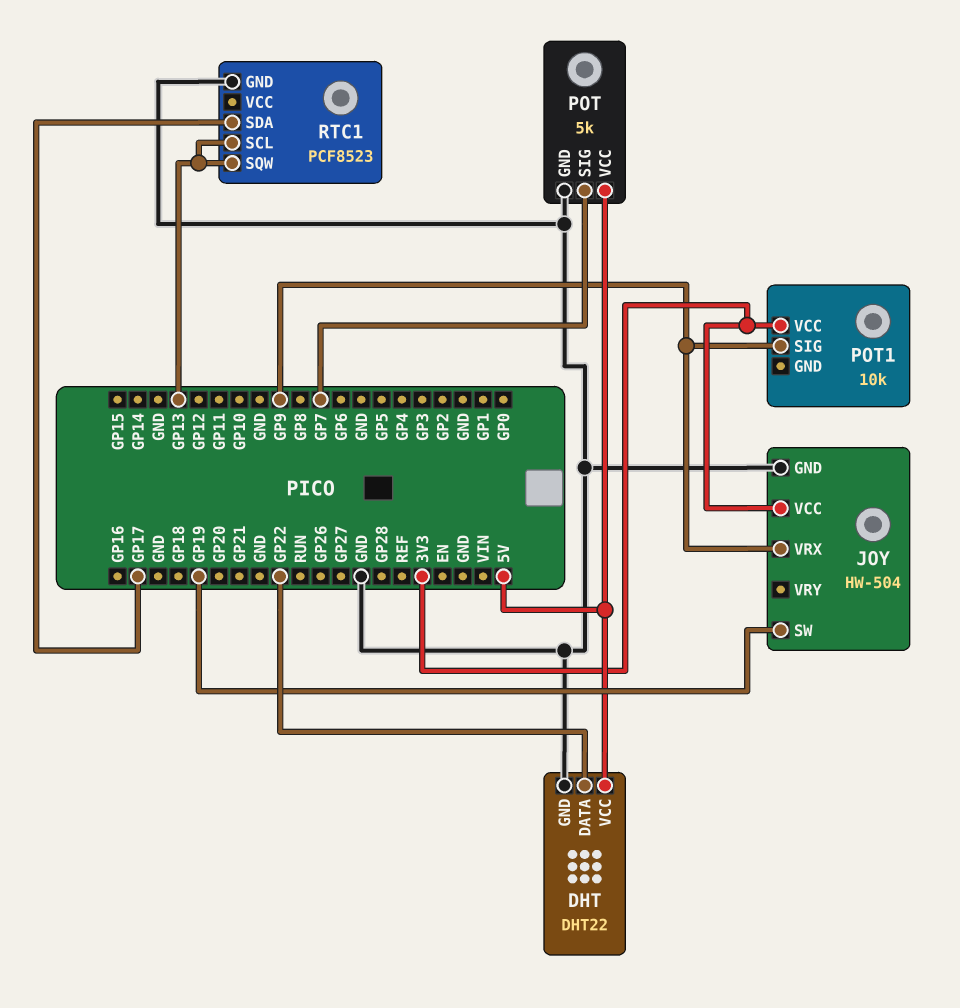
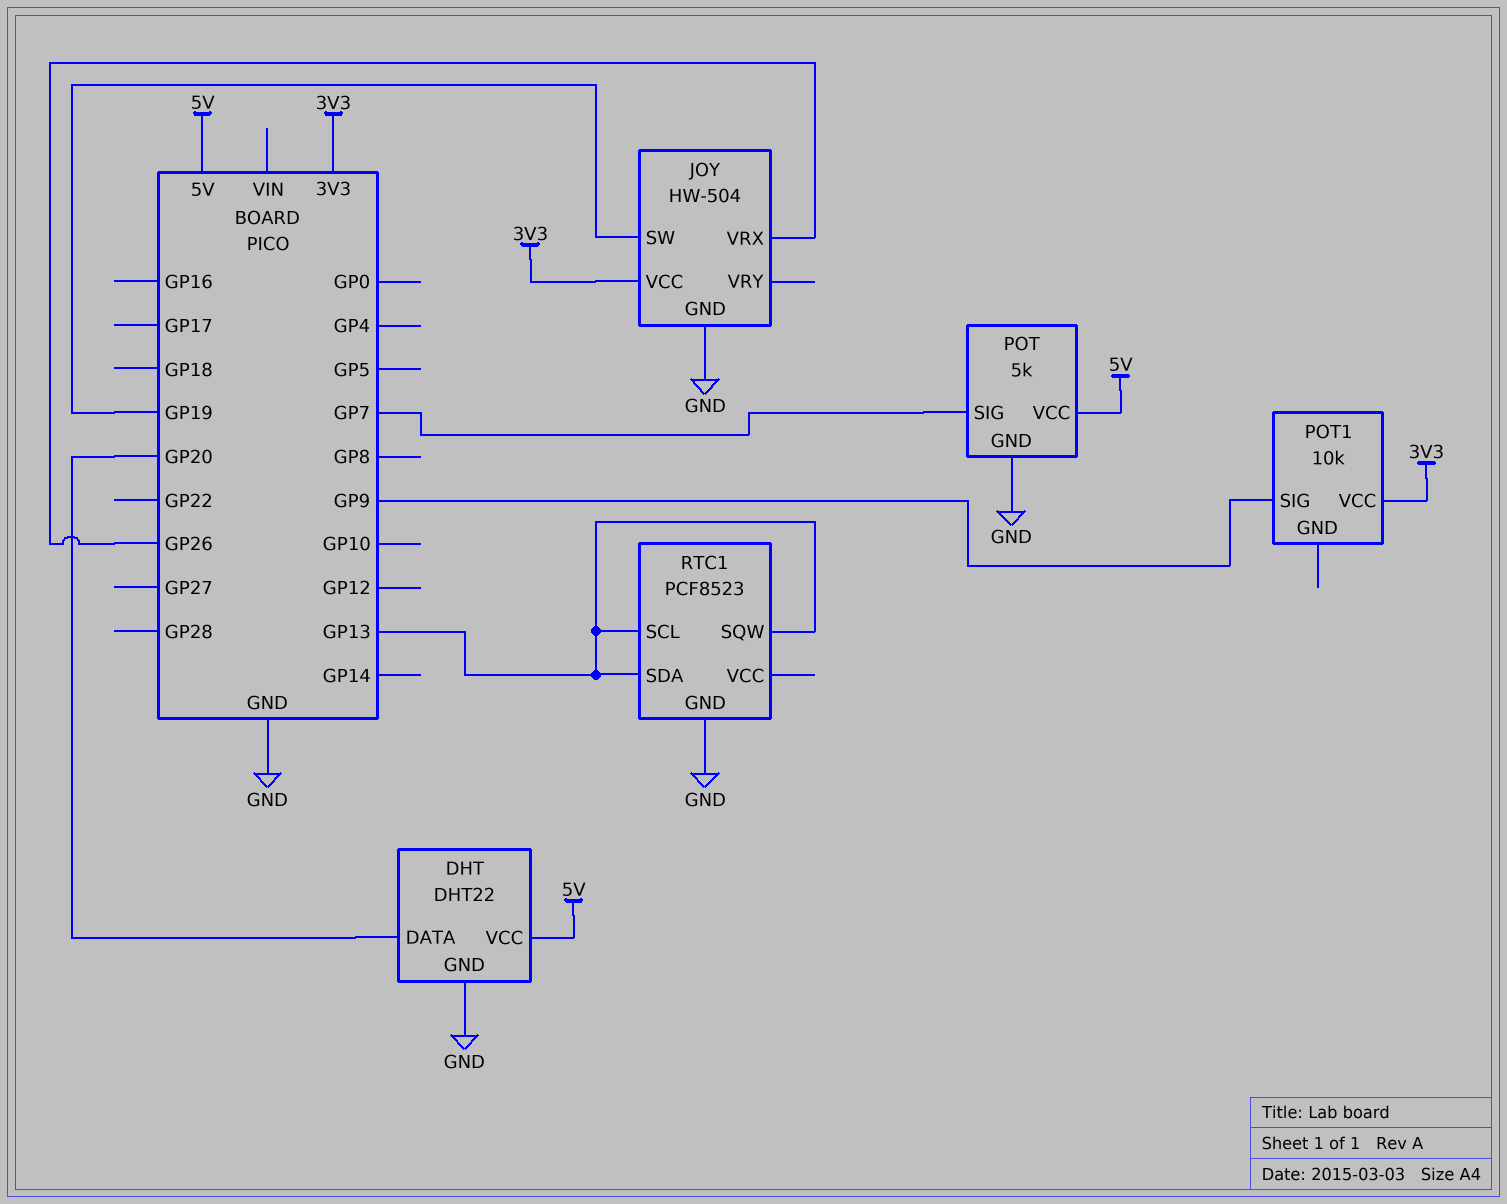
DHT pin DATA: GP22 -> GP20
JOY pin VRX: GP9 -> GP26
RTC1 pin SDA: GP17 -> GP13

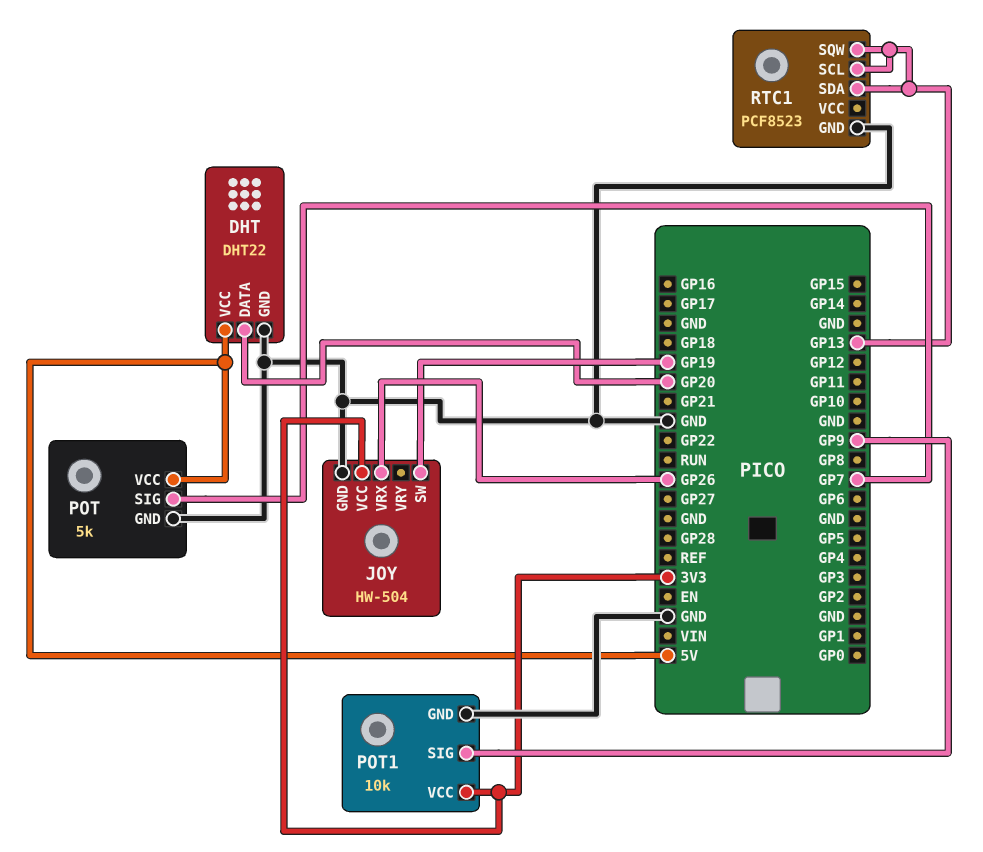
POT1 pin GND: none -> GND

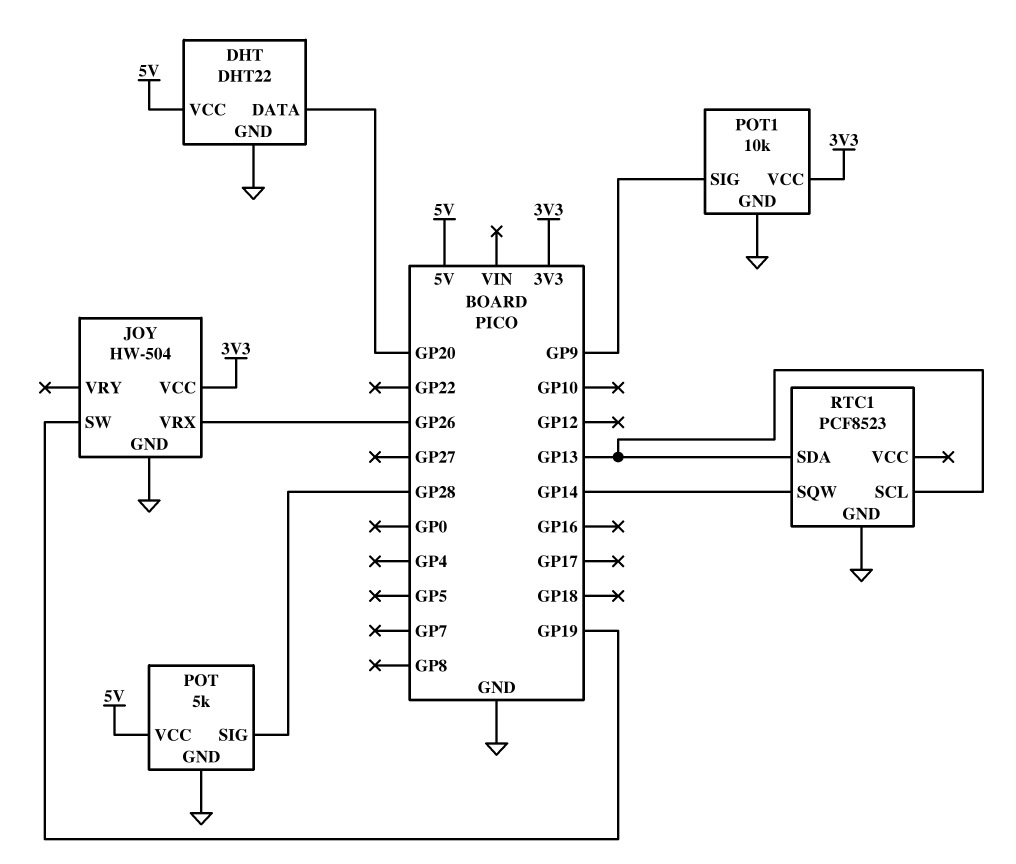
POT pin SIG: GP7 -> GP28
RTC1 pin SQW: GP13 -> GP14

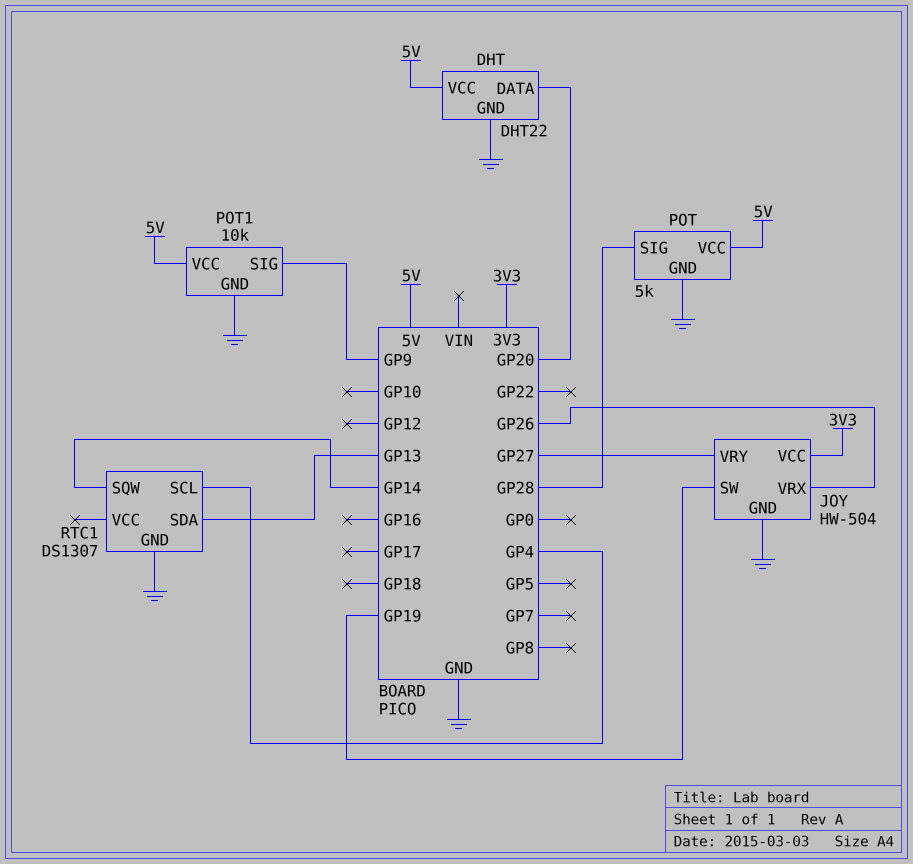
JOY pin VRY: none -> GP27
POT1 pin VCC: 3V3 -> 5V
RTC1: PCF8523 -> DS1307
RTC1 pin SCL: GP13 -> GP4

